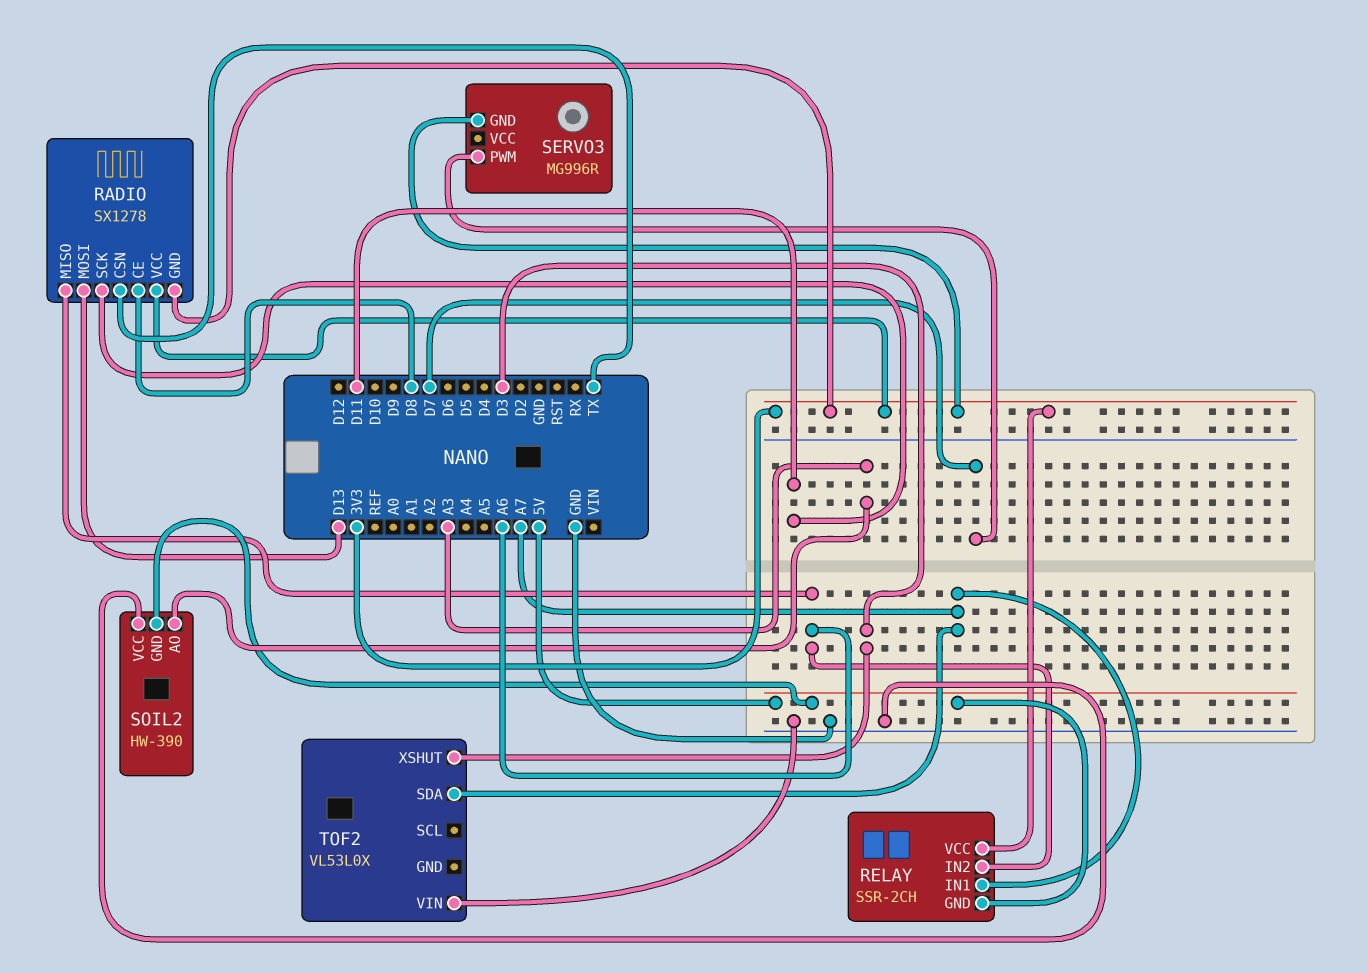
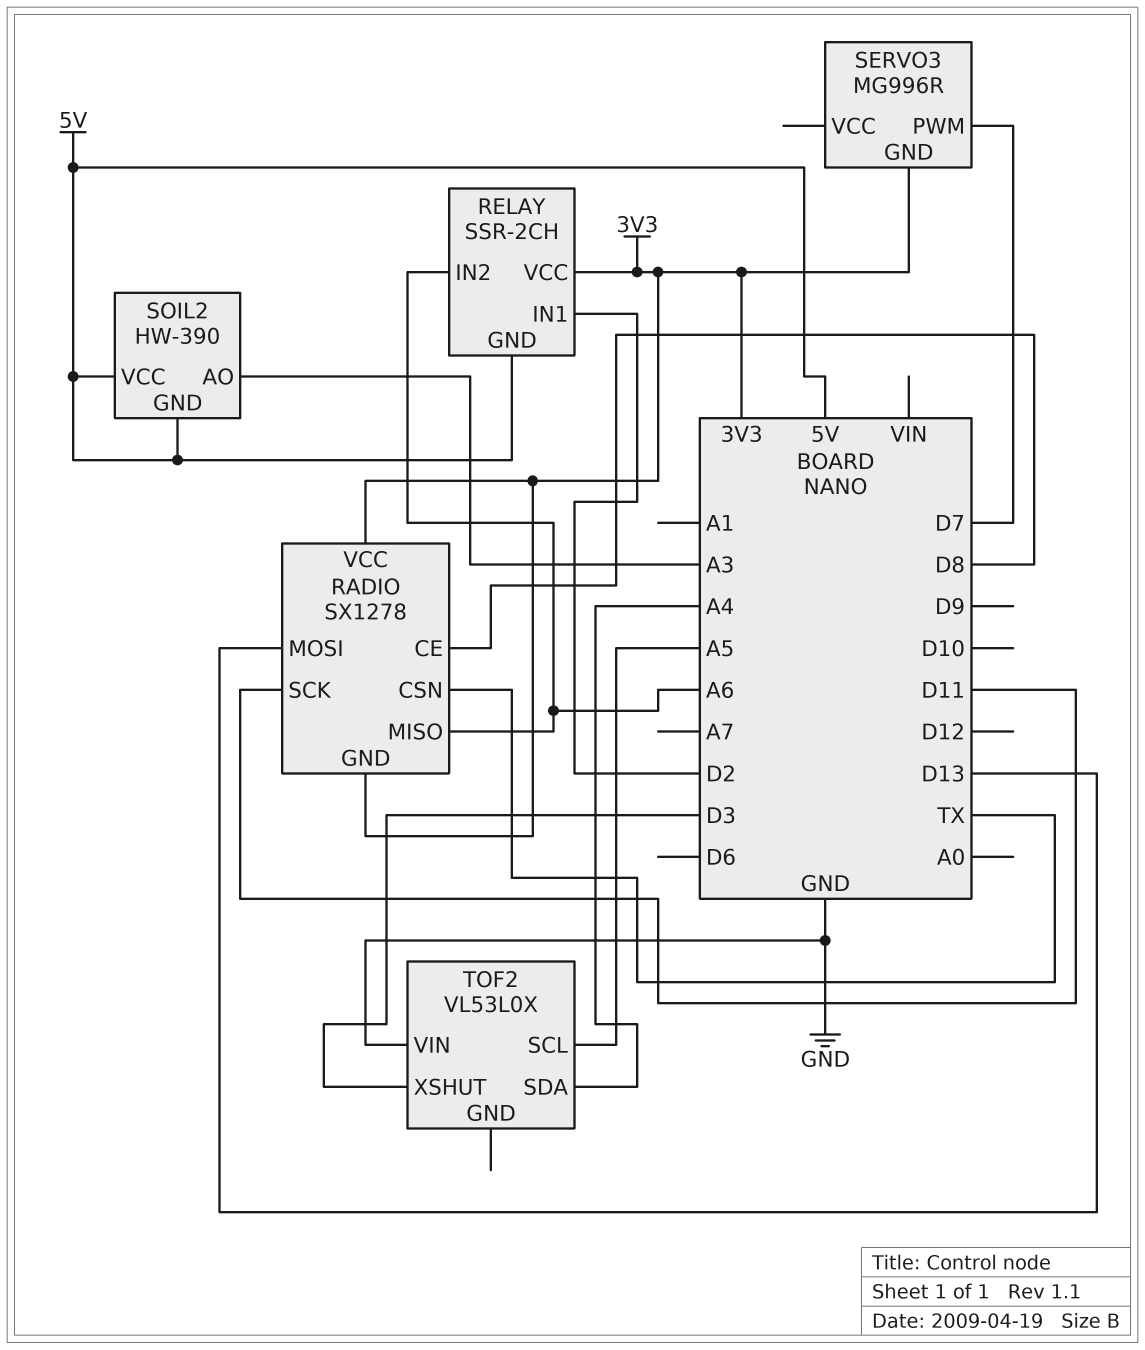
RELAY pin IN1: A7 -> D2
SOIL2 pin VCC: GND -> 5V
TOF2 pin SCL: none -> A5
TOF2 pin SDA: A7 -> A4

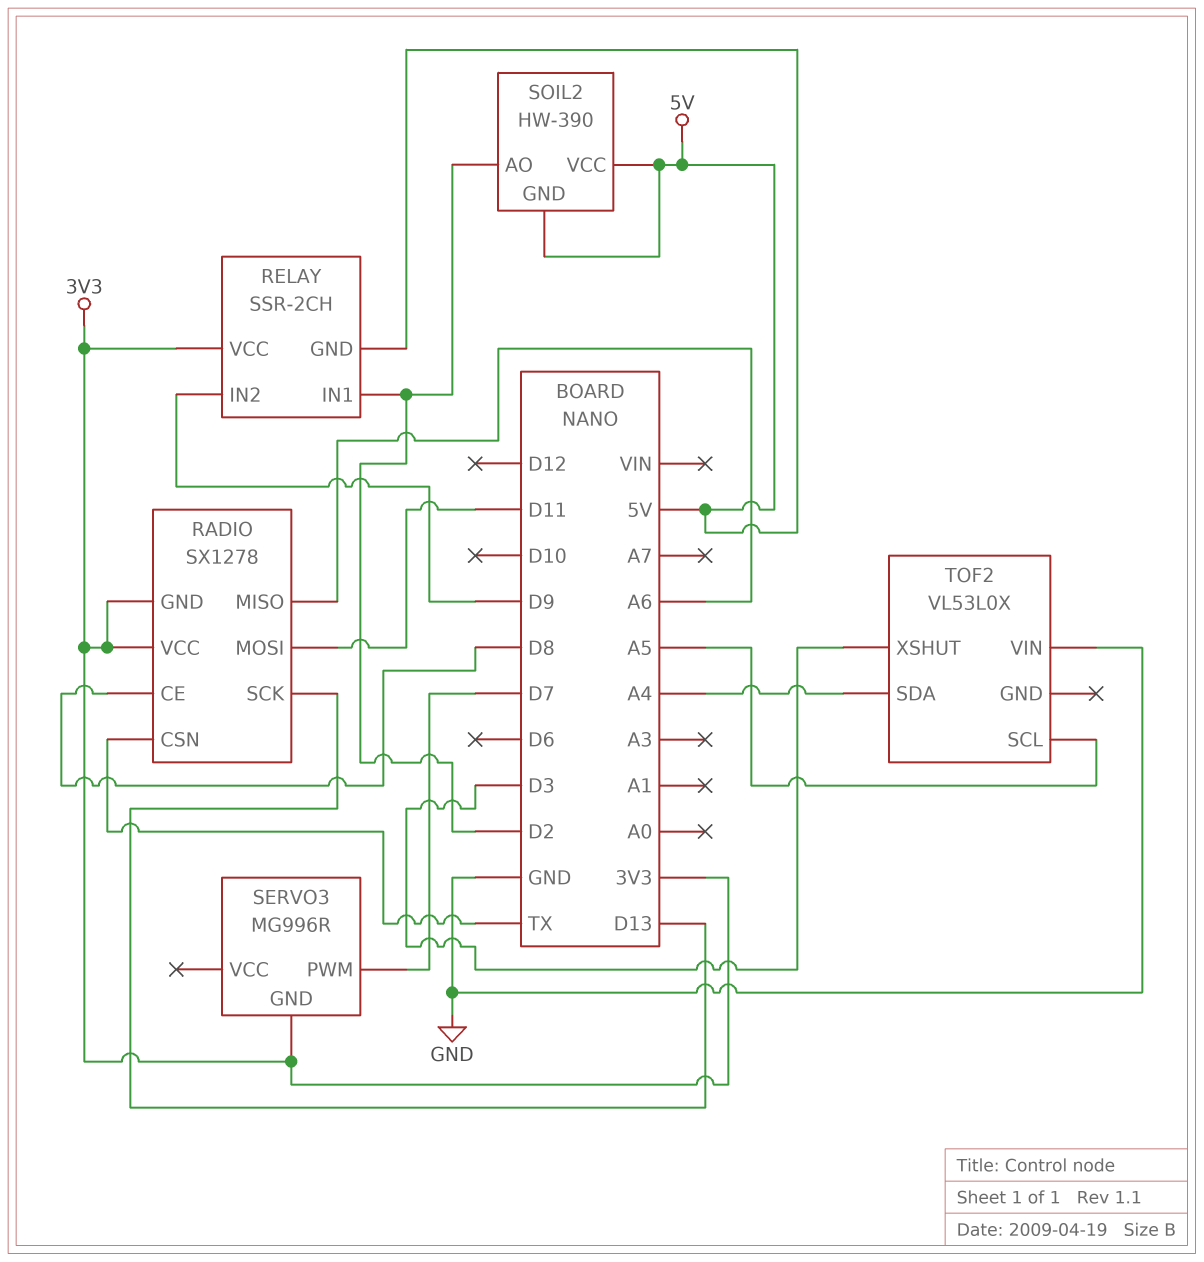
RADIO pin MOSI: D13 -> D11
RADIO pin SCK: D11 -> D13
RELAY pin IN2: A6 -> D9
SOIL2 pin AO: A3 -> D2

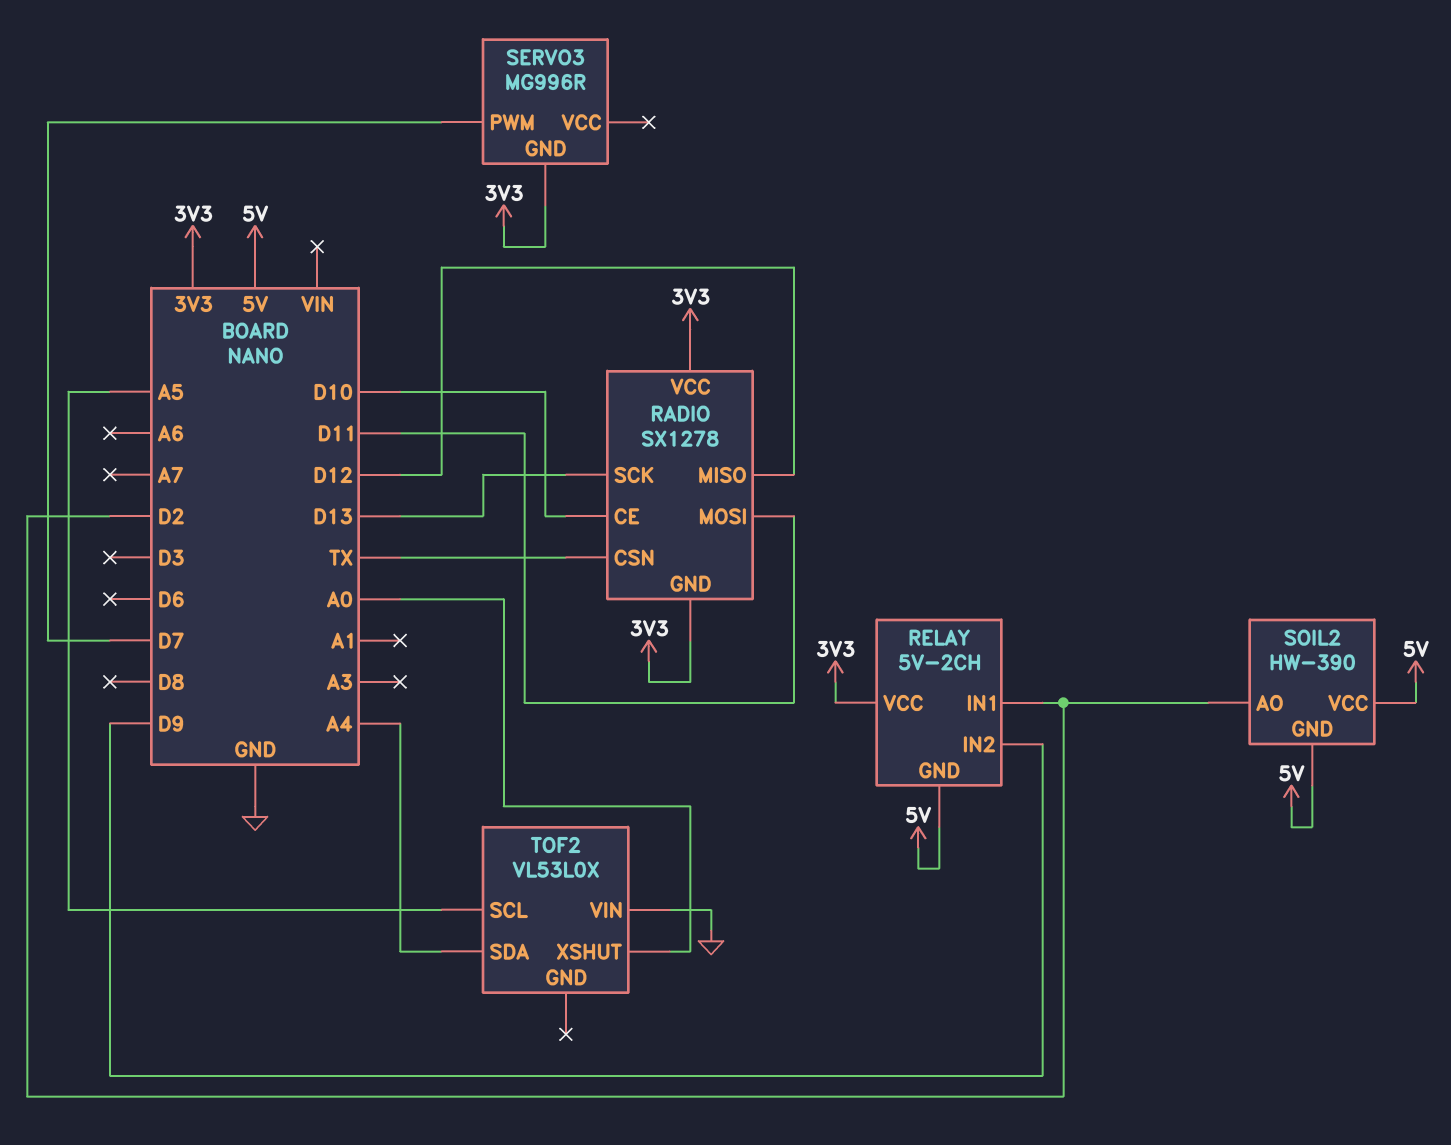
RADIO pin CE: D8 -> D10
RADIO pin MISO: A6 -> D12
RELAY: SSR-2CH -> 5V-2CH
TOF2 pin XSHUT: D3 -> A0

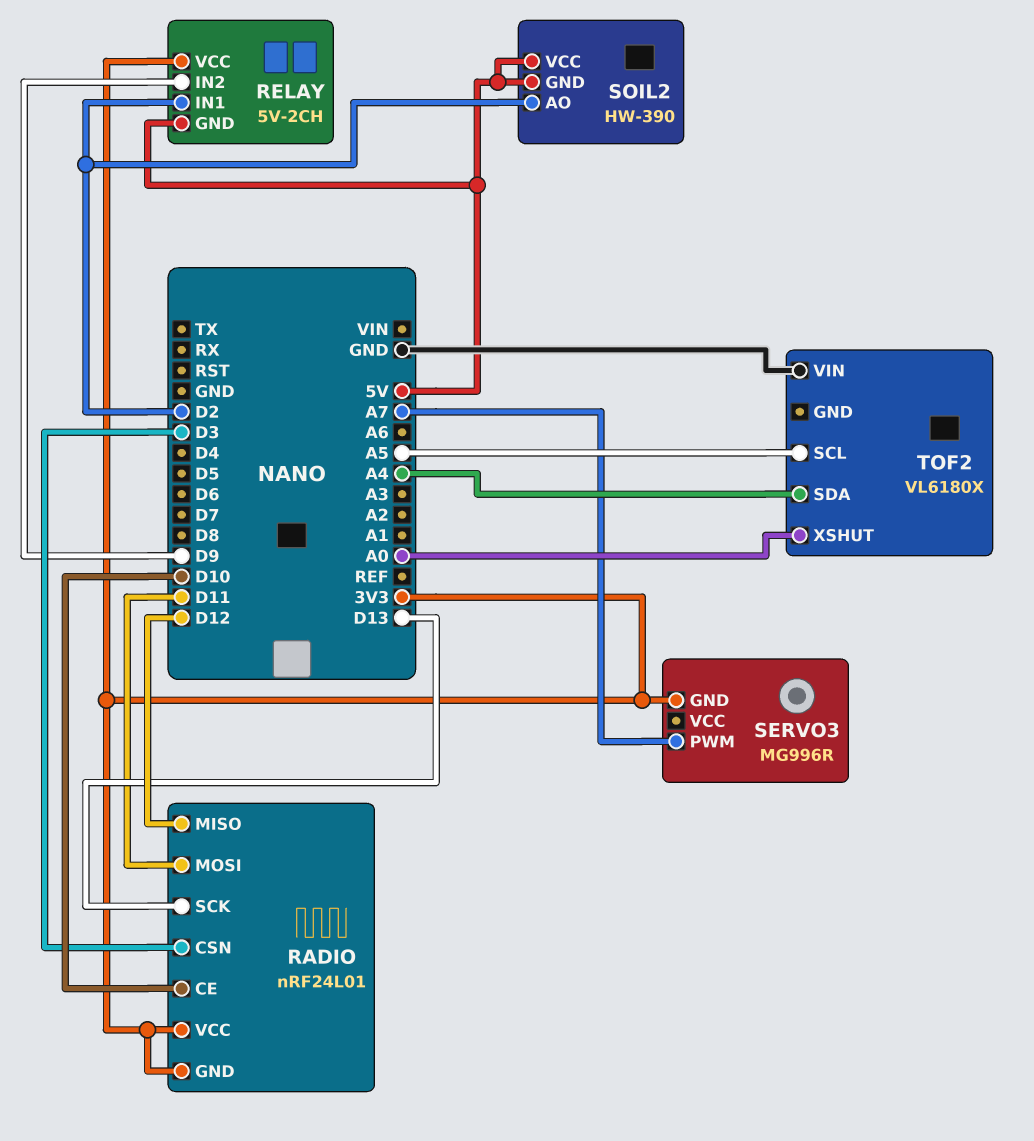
RADIO: SX1278 -> nRF24L01
RADIO pin CSN: TX -> D3
SERVO3 pin PWM: D7 -> A7
TOF2: VL53L0X -> VL6180X

